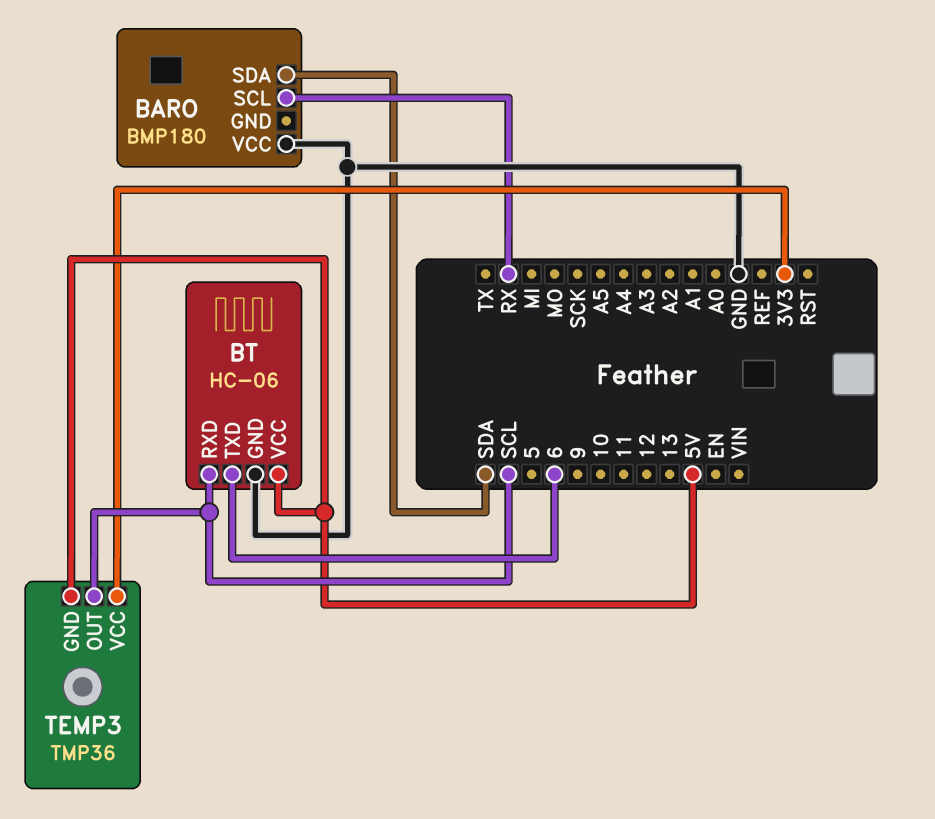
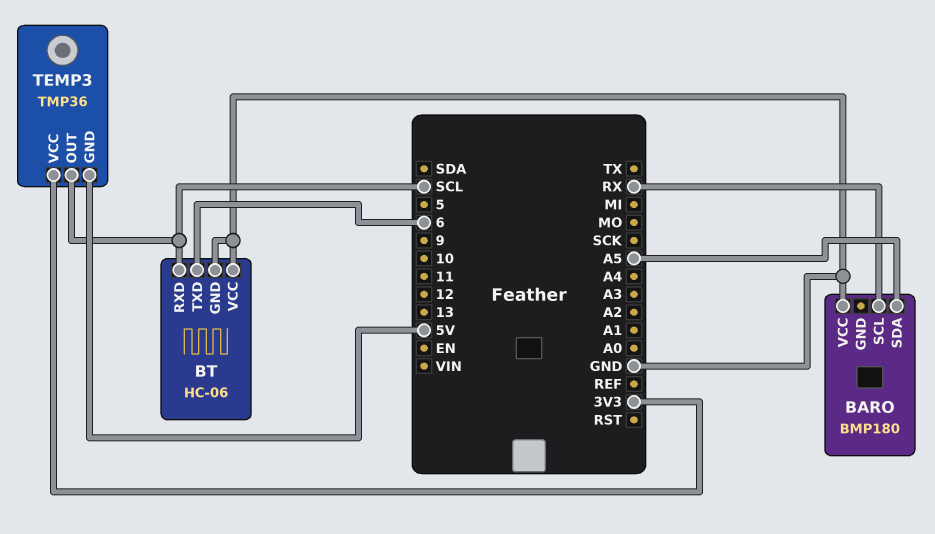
BARO pin SDA: SDA -> A5
BT pin VCC: 5V -> GND

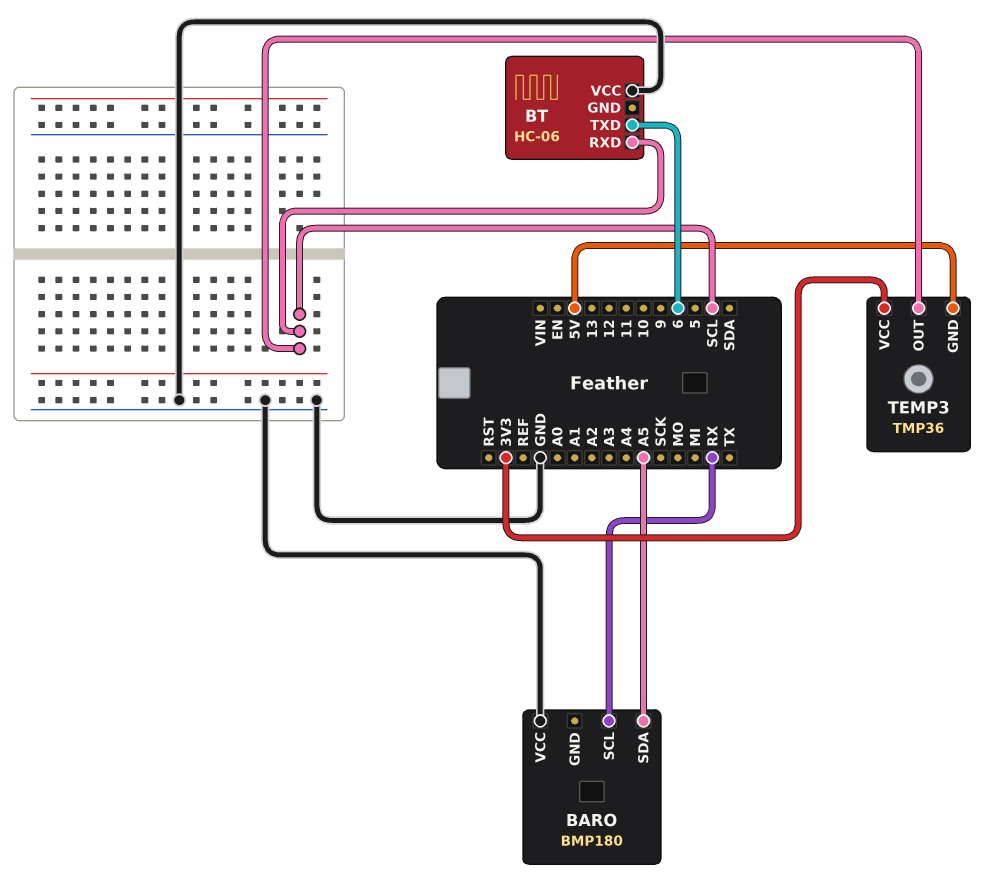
BT pin GND: GND -> none

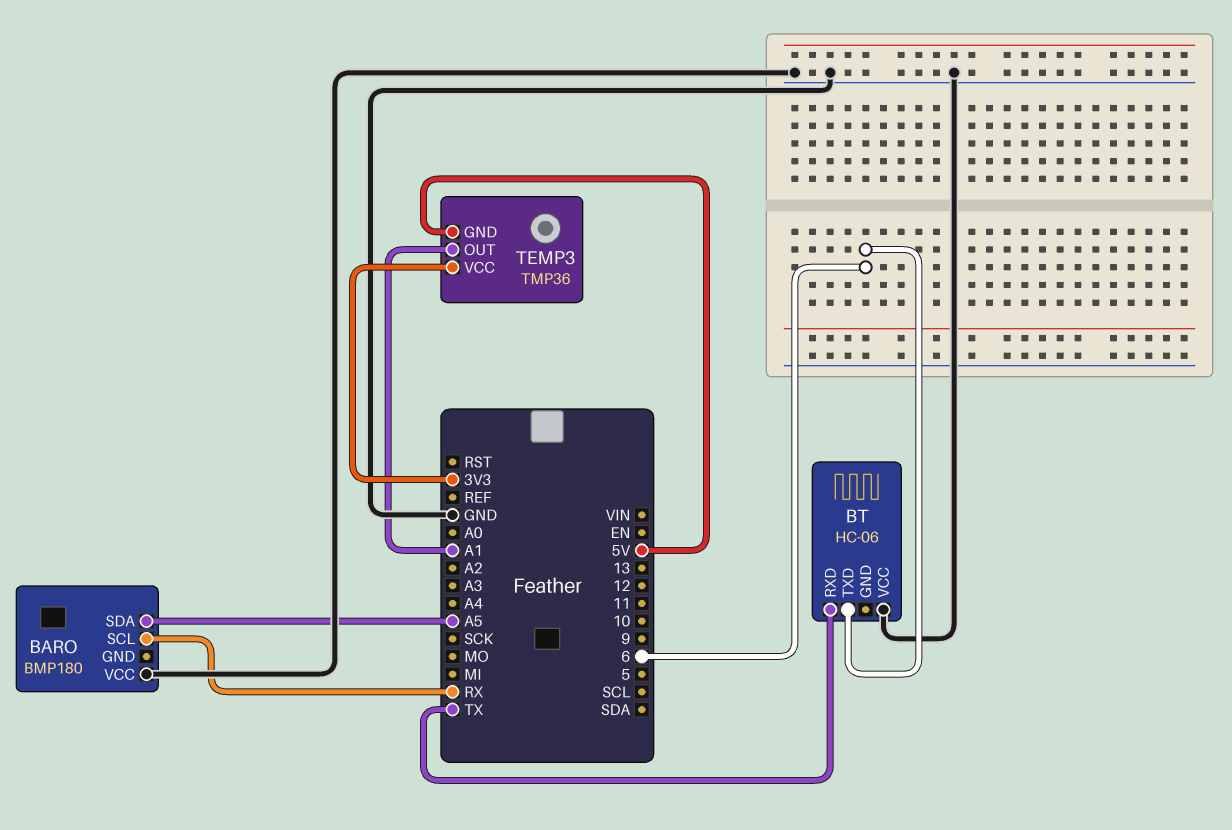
BT pin RXD: SCL -> TX
TEMP3 pin OUT: SCL -> A1

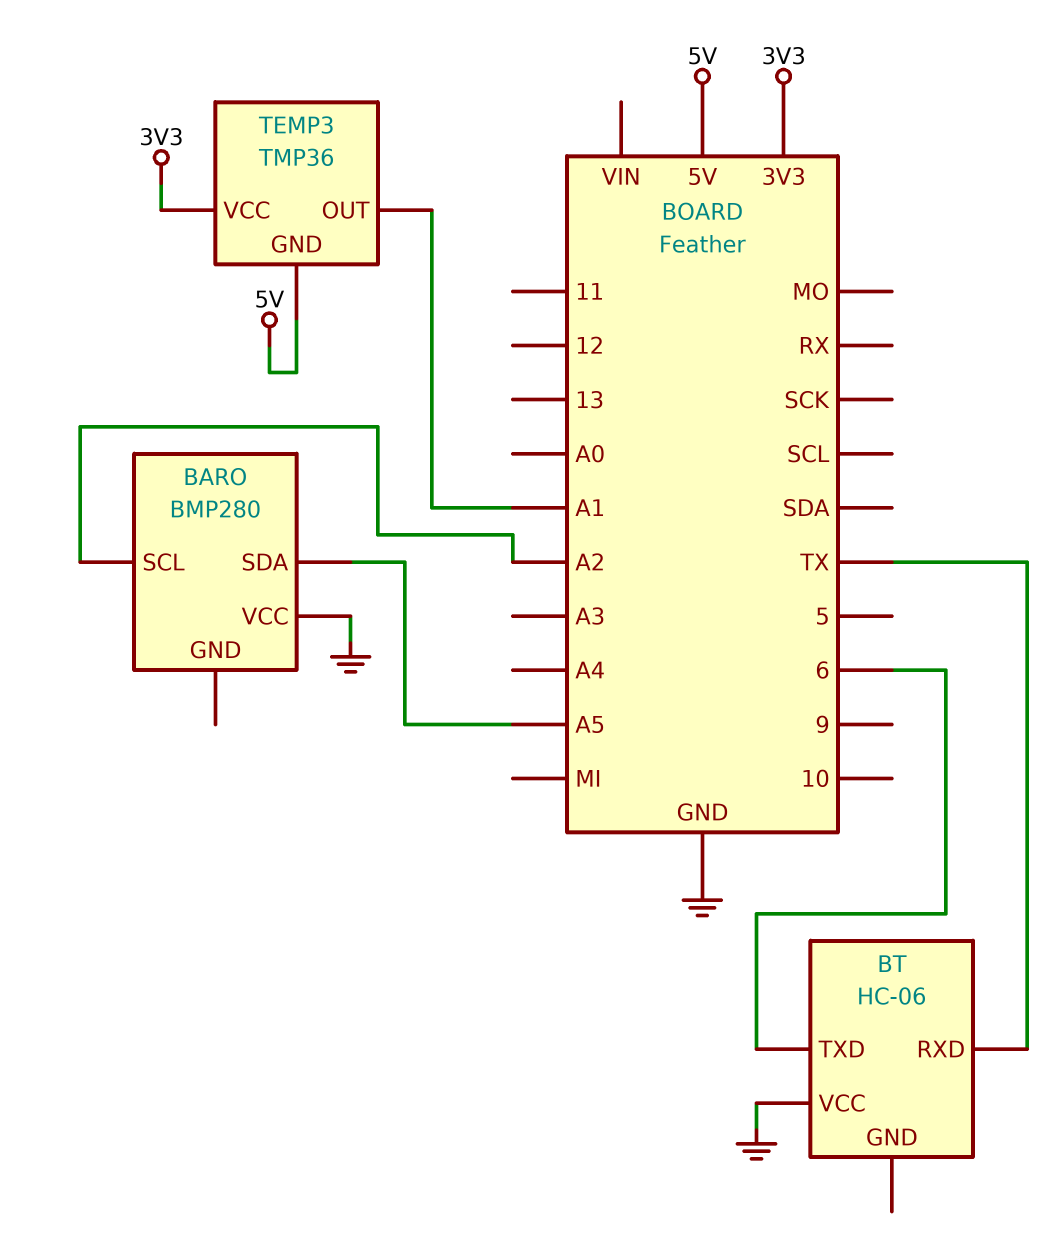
BARO: BMP180 -> BMP280
BARO pin SCL: RX -> A2

